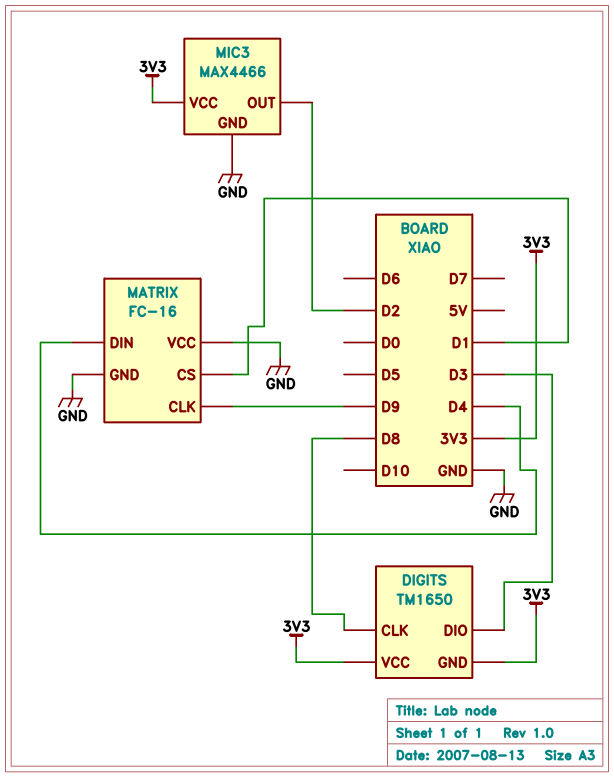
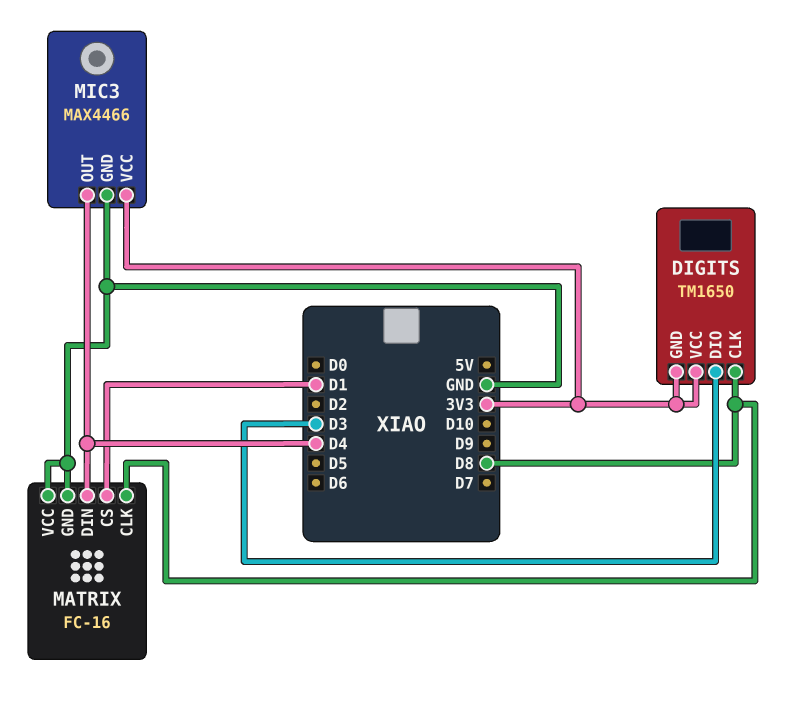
MATRIX pin CLK: D9 -> D8
MIC3 pin OUT: D2 -> D4

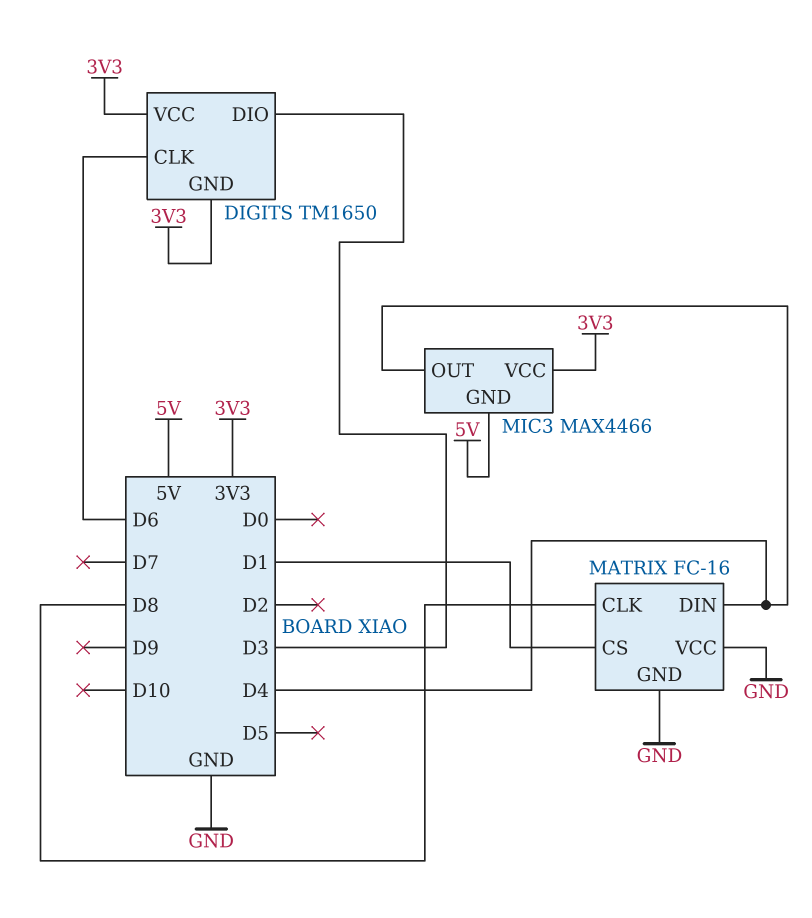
DIGITS pin CLK: D8 -> D6
MIC3 pin GND: GND -> 5V

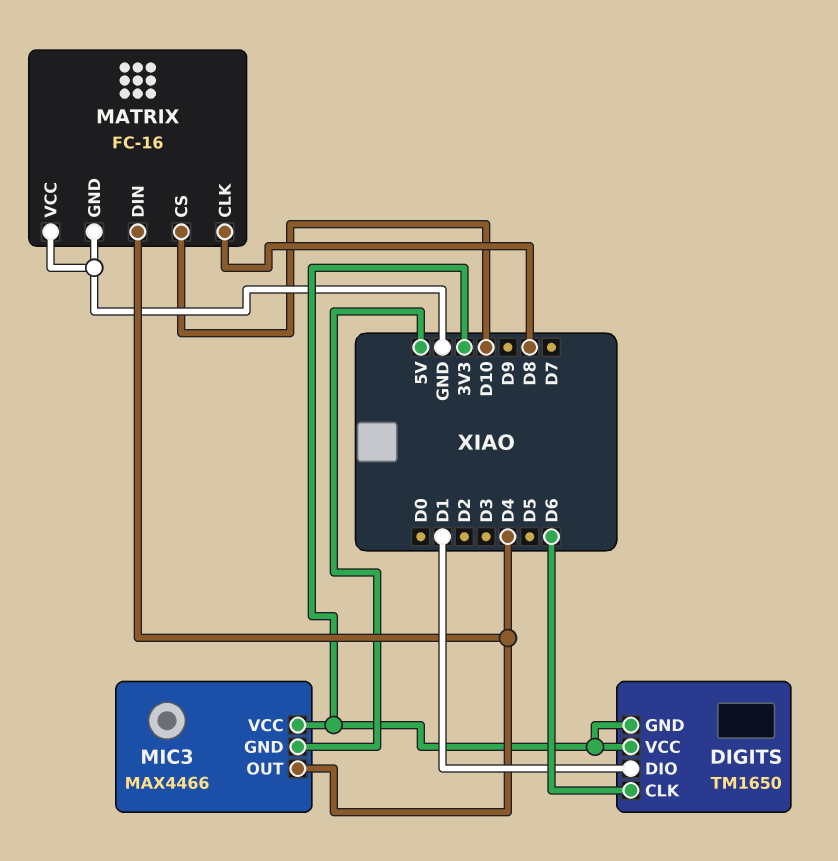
DIGITS pin DIO: D3 -> D1
MATRIX pin CS: D1 -> D10

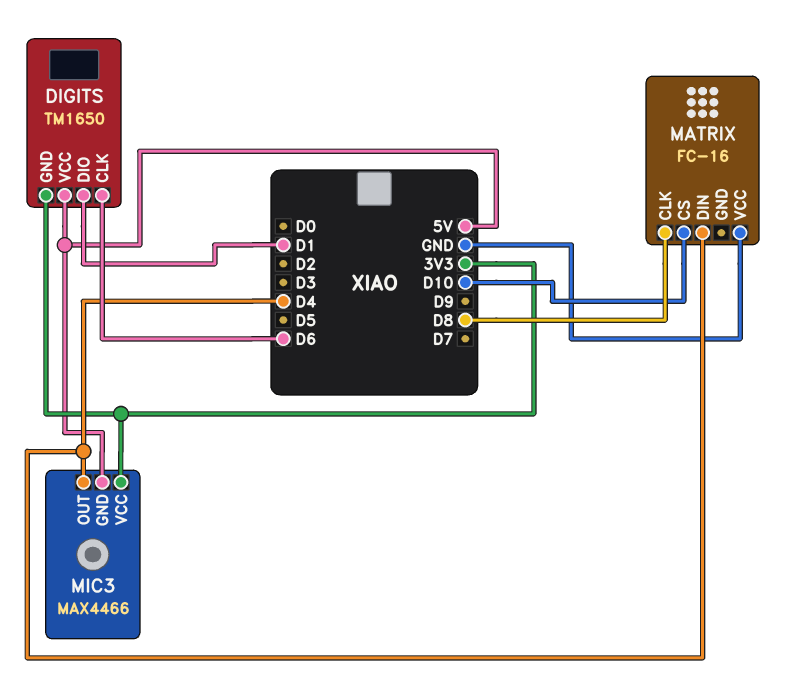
DIGITS pin VCC: 3V3 -> 5V
MATRIX pin GND: GND -> none

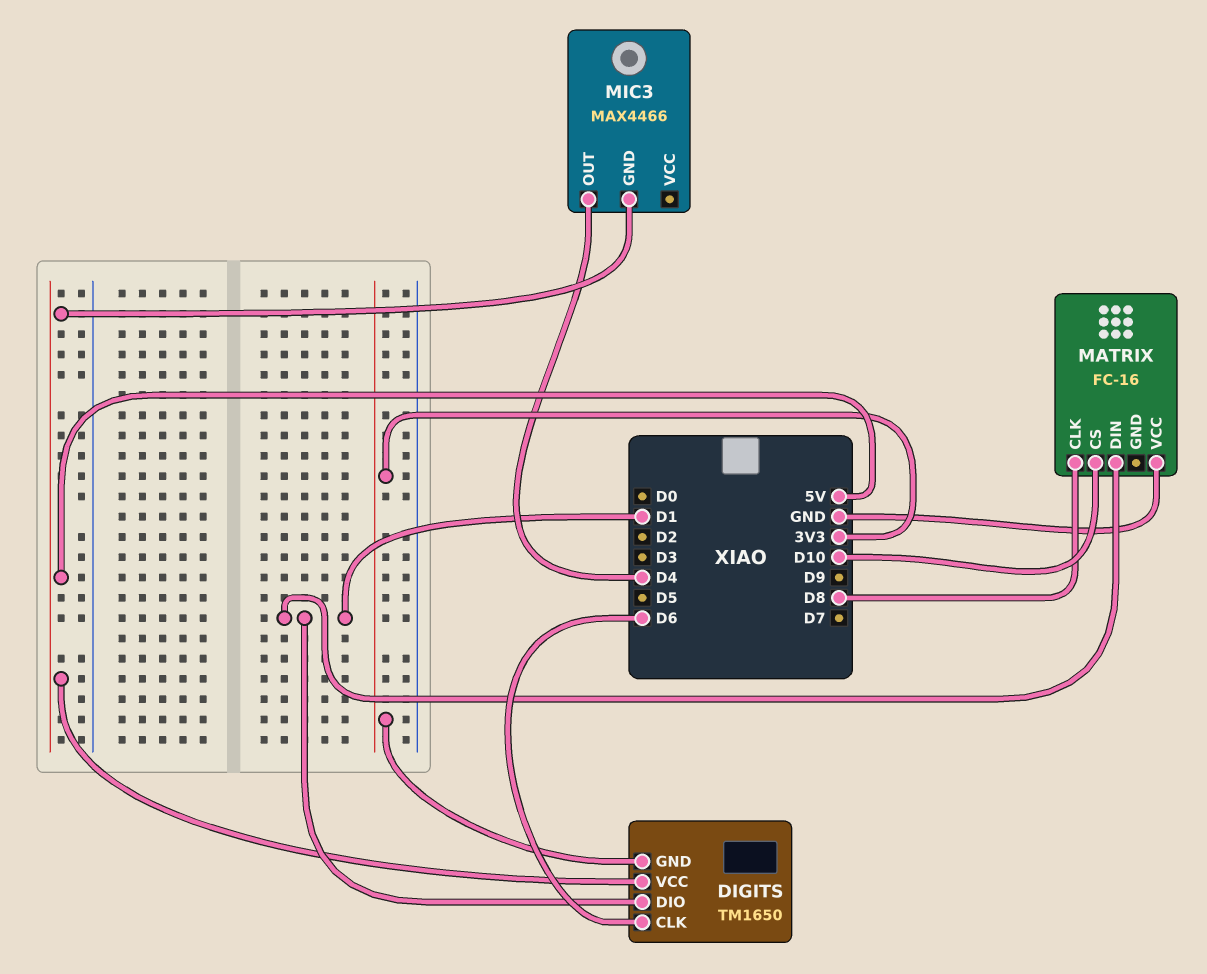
MATRIX pin DIN: D4 -> D1
MIC3 pin VCC: 3V3 -> none

